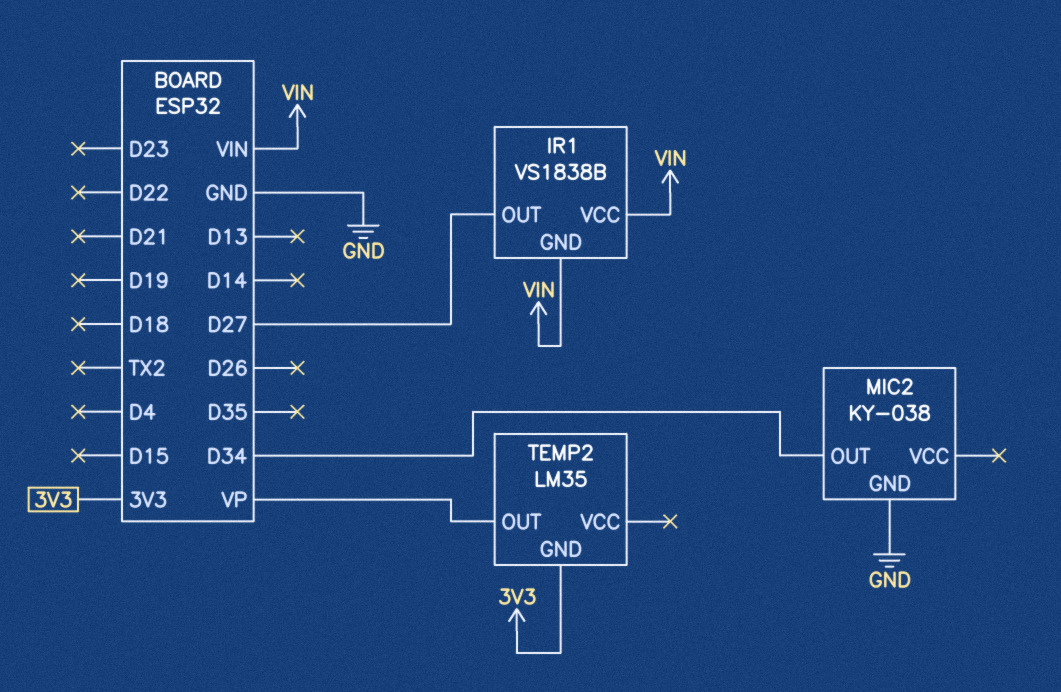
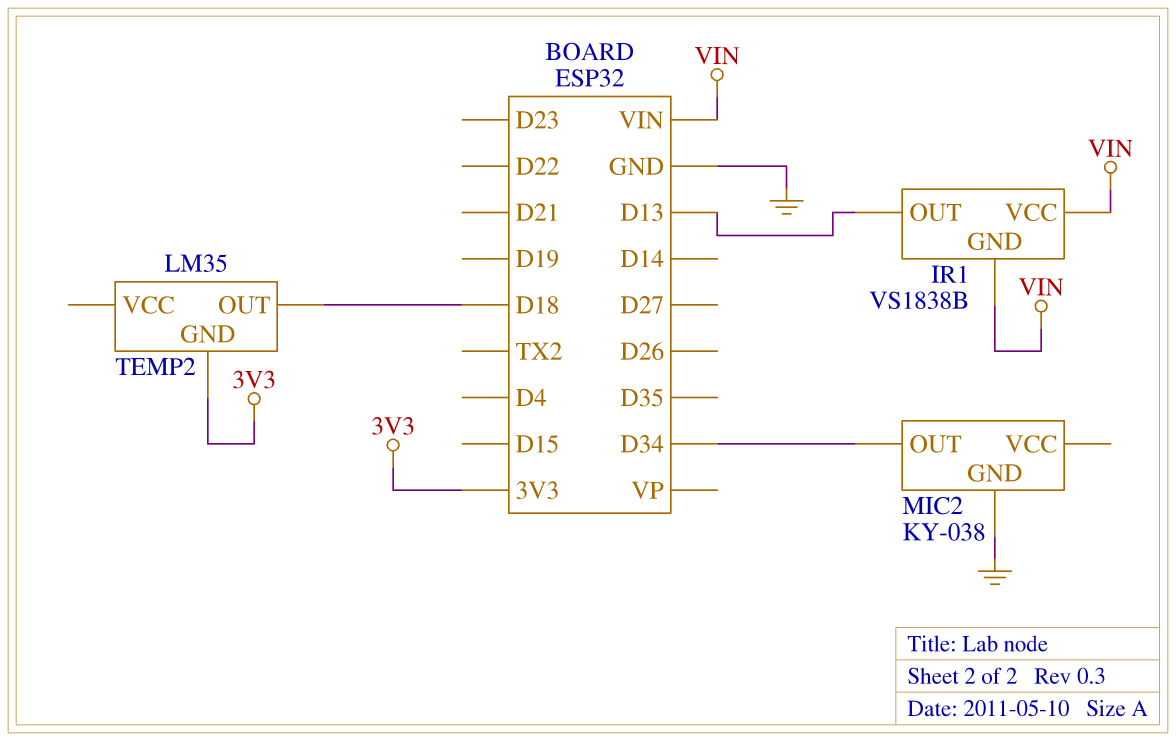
IR1 pin OUT: D27 -> D13
TEMP2 pin OUT: VP -> D18

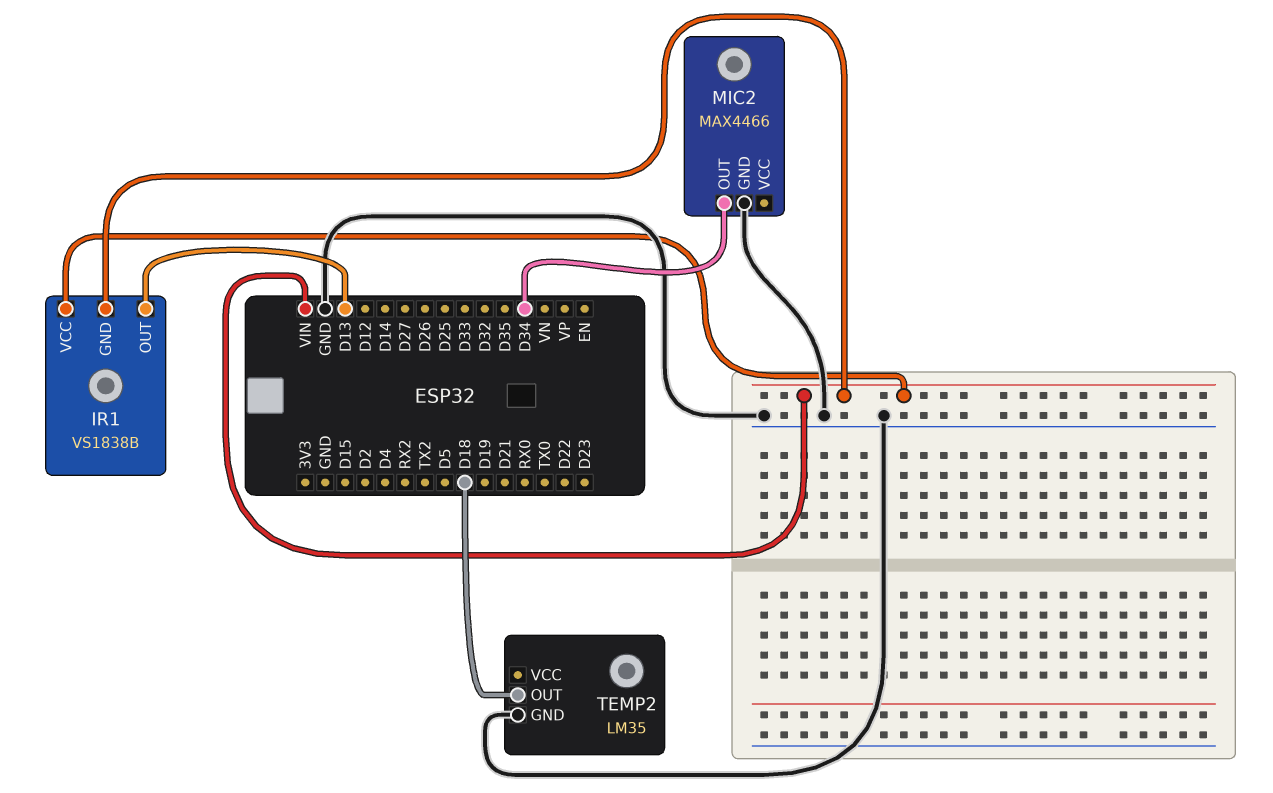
MIC2: KY-038 -> MAX4466
TEMP2 pin GND: 3V3 -> GND

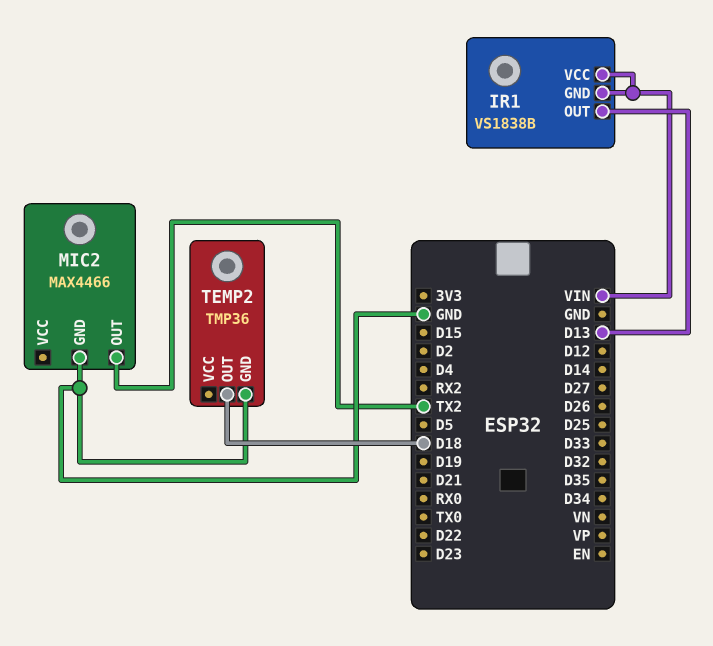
MIC2 pin OUT: D34 -> TX2
TEMP2: LM35 -> TMP36

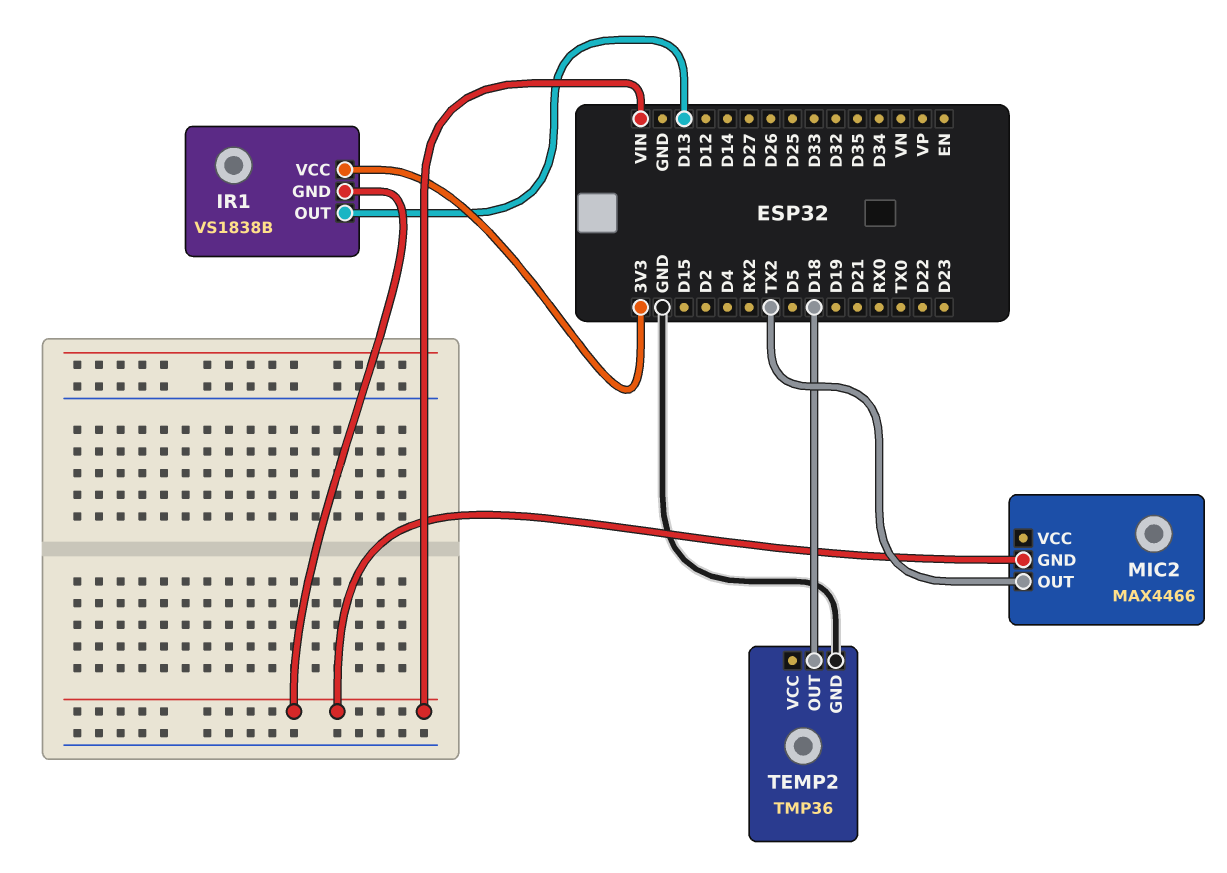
IR1 pin VCC: VIN -> 3V3
MIC2 pin GND: GND -> VIN

